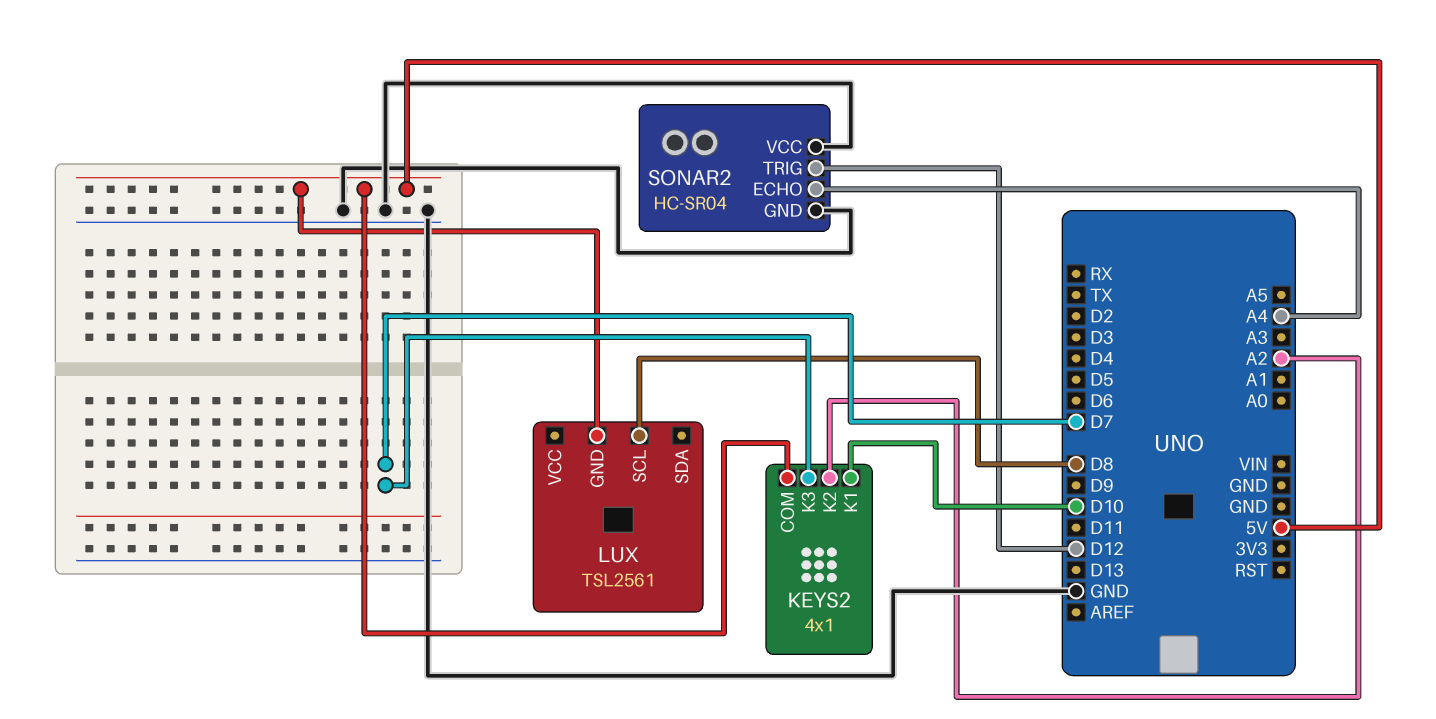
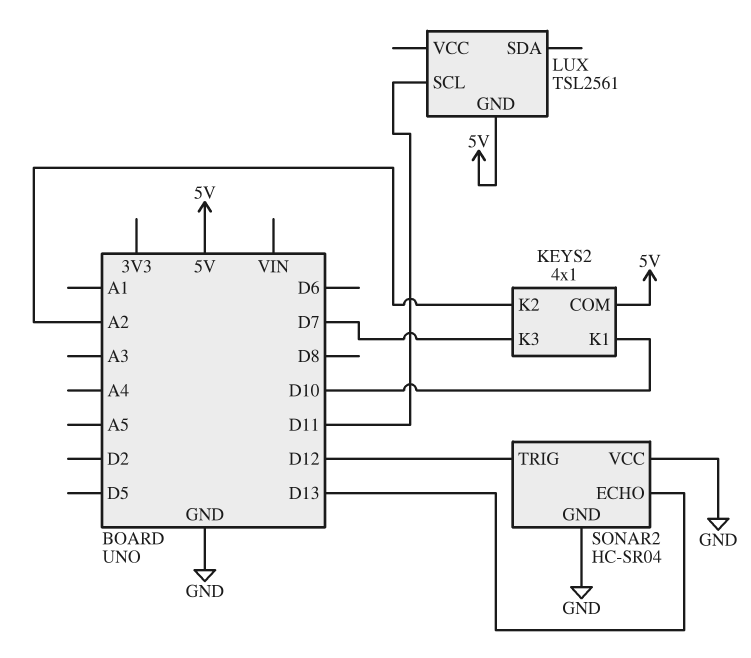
LUX pin SCL: D8 -> D11
SONAR2 pin ECHO: A4 -> D13

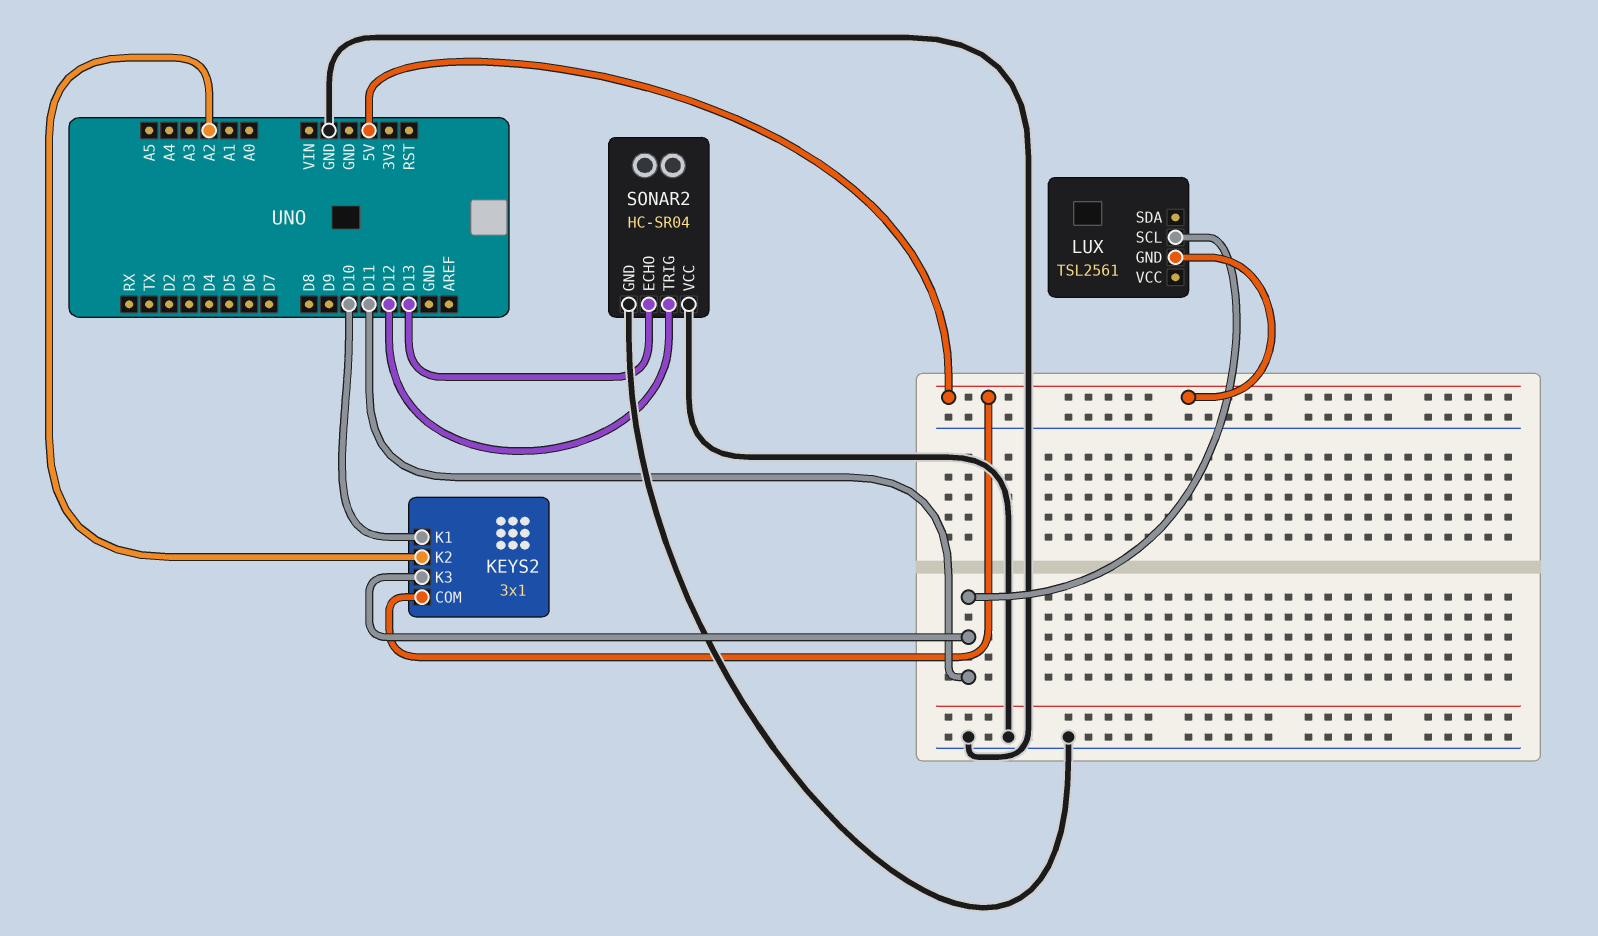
KEYS2: 4x1 -> 3x1
KEYS2 pin K3: D7 -> D11

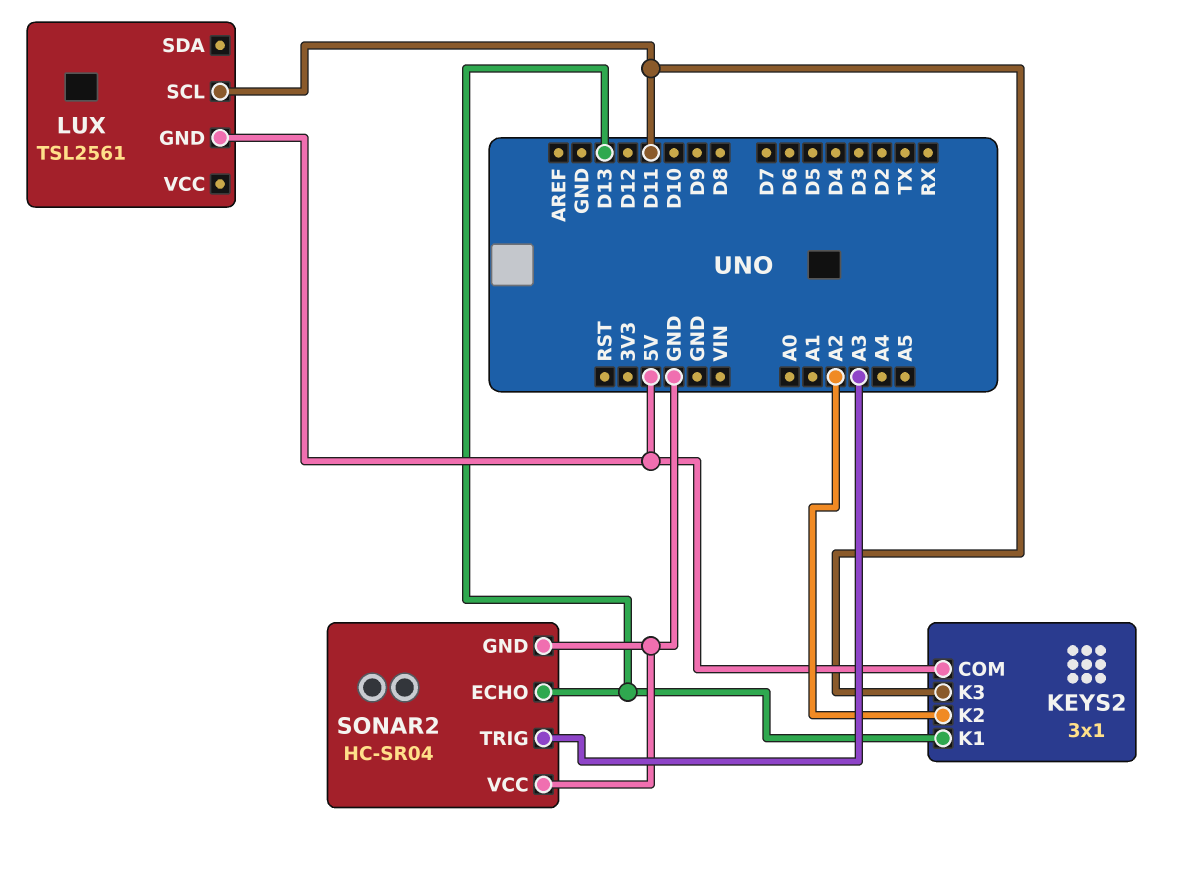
KEYS2 pin K1: D10 -> D13
SONAR2 pin TRIG: D12 -> A3

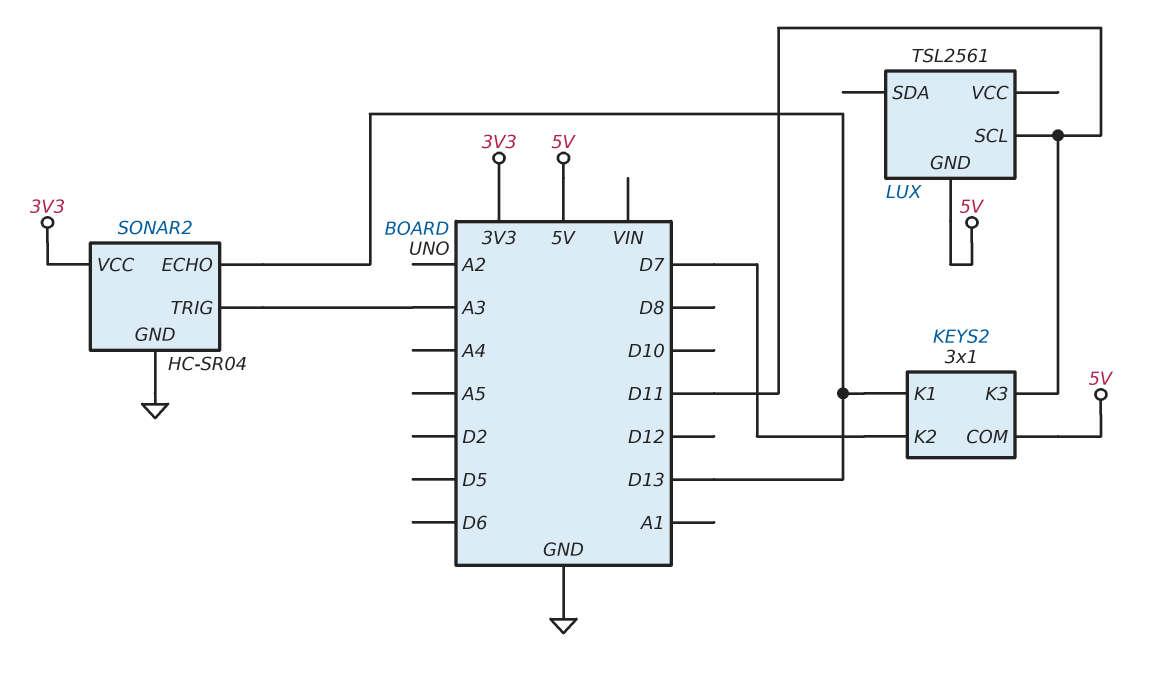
KEYS2 pin K2: A2 -> D7
SONAR2 pin VCC: GND -> 3V3

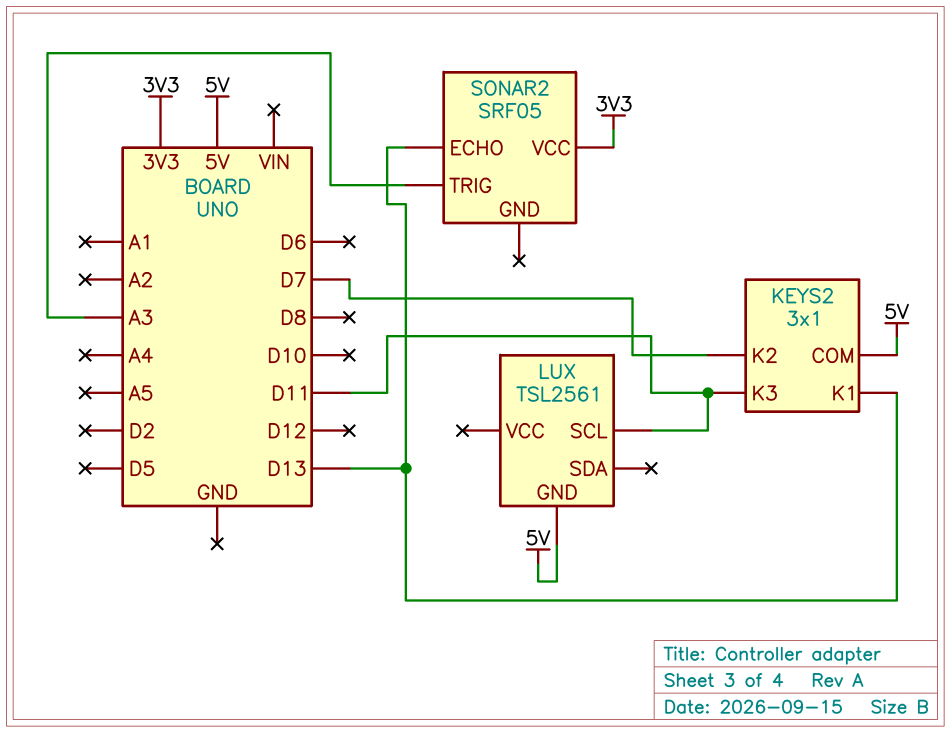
SONAR2: HC-SR04 -> SRF05
SONAR2 pin GND: GND -> none

